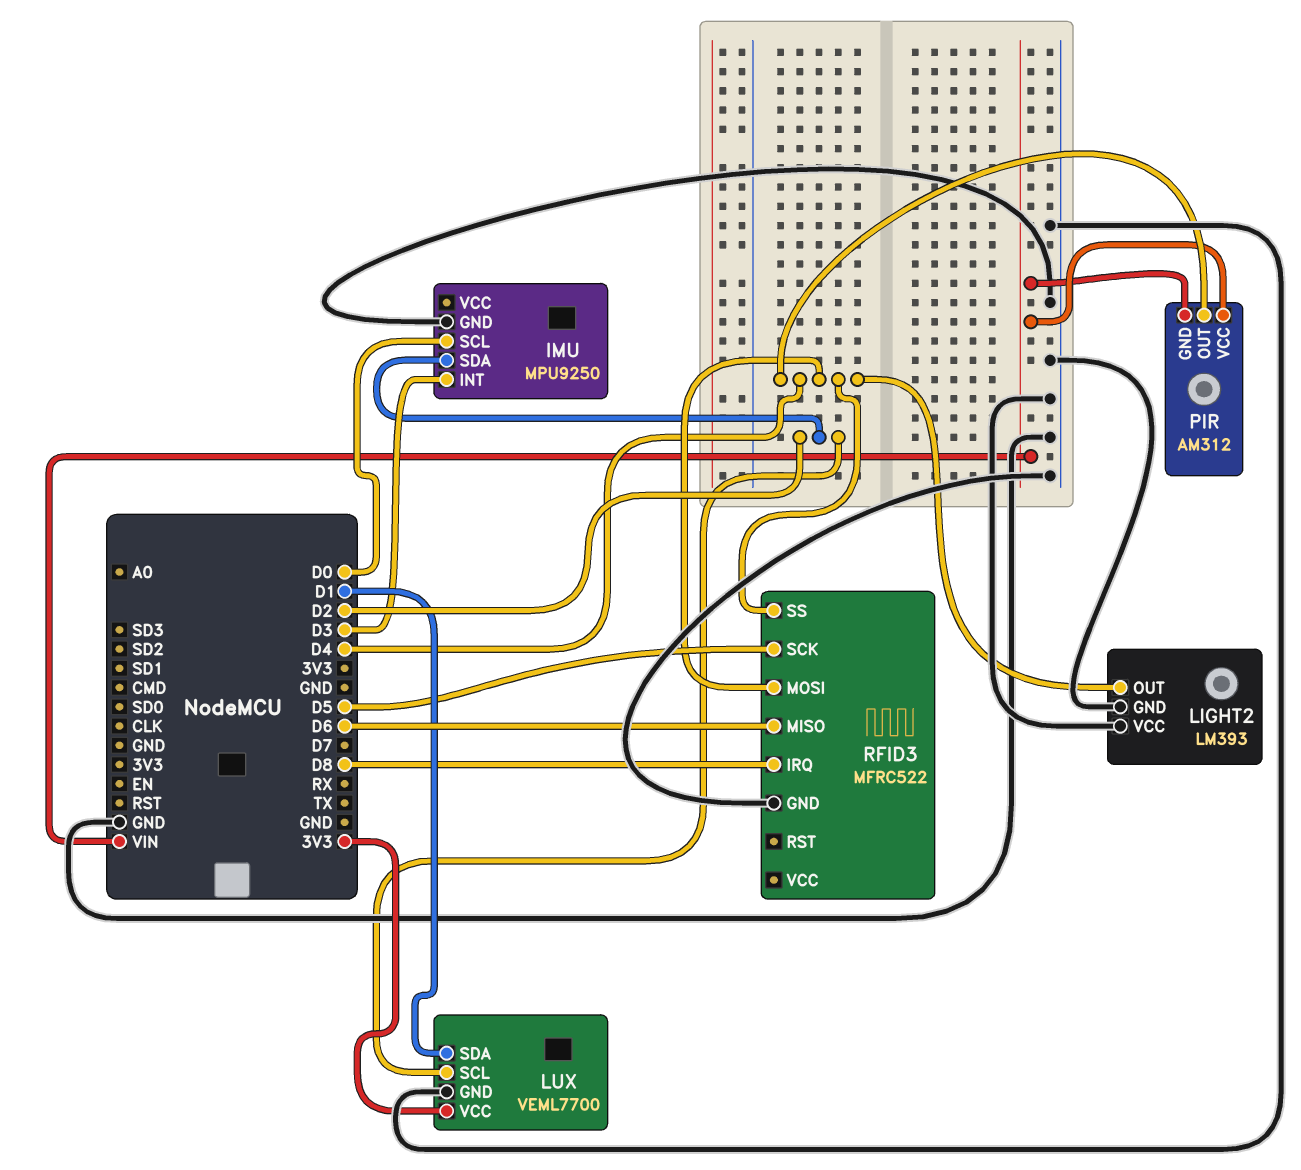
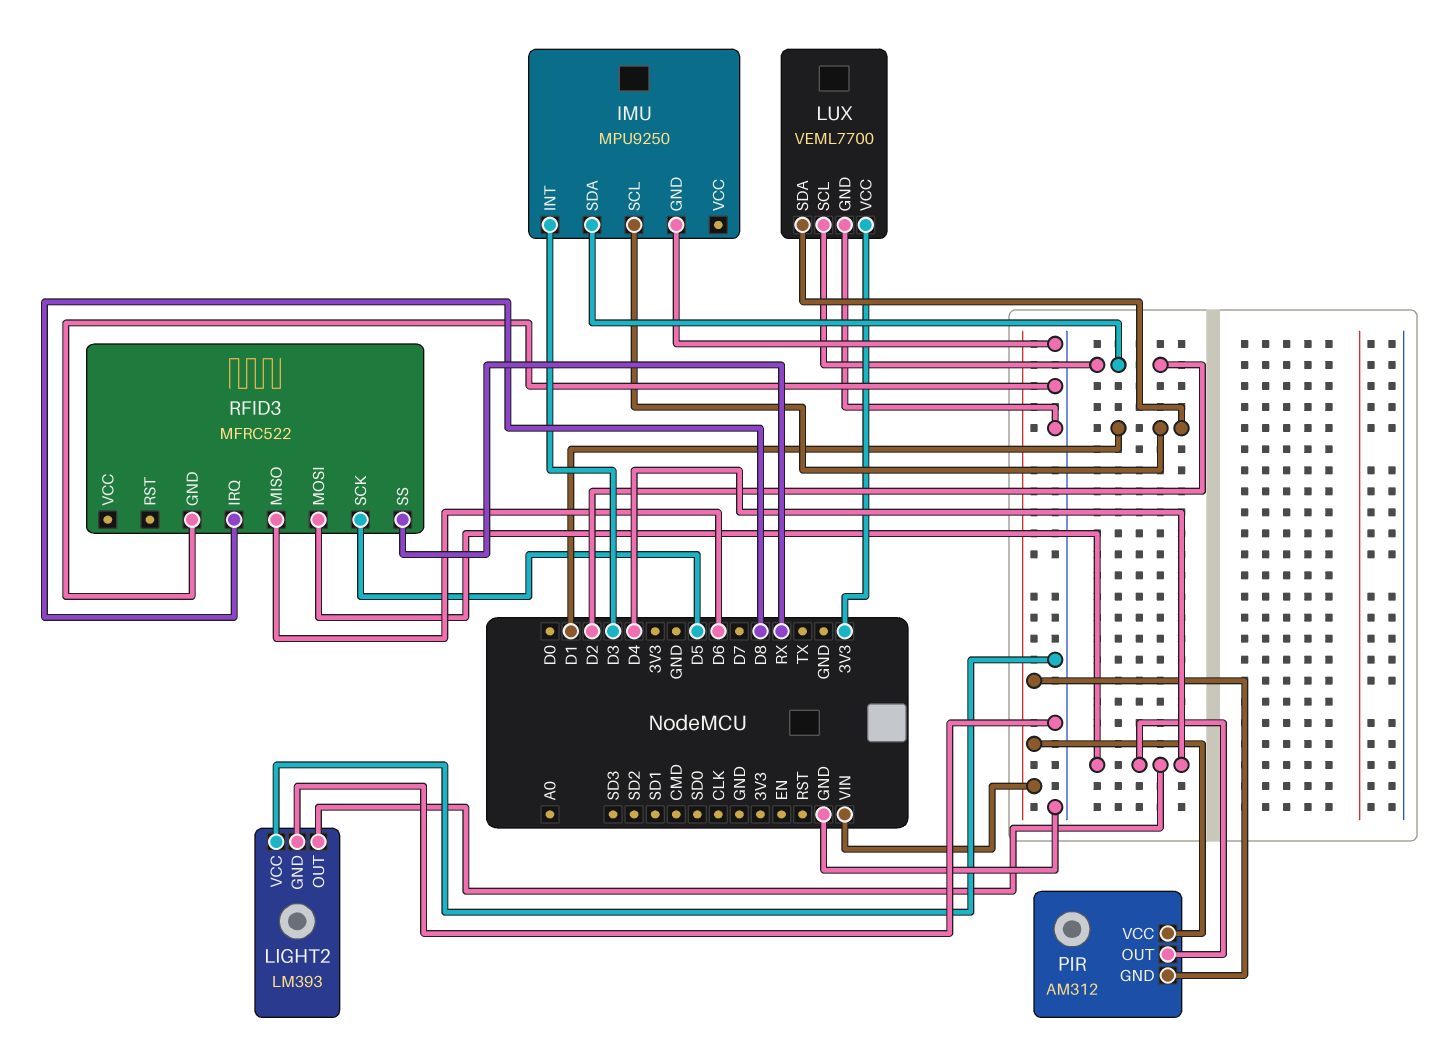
IMU pin SCL: D0 -> D1
RFID3 pin SS: D4 -> RX

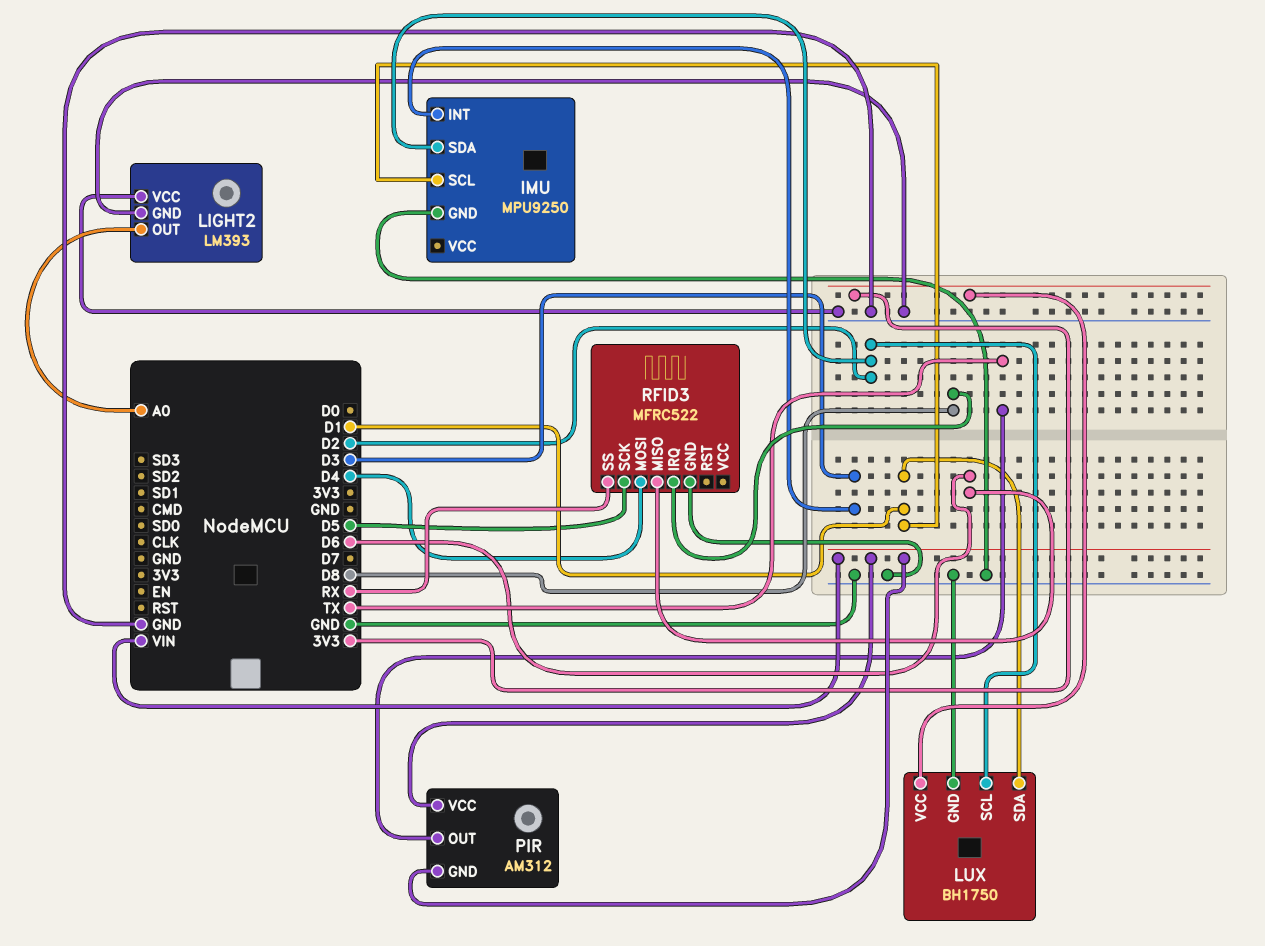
LIGHT2 pin OUT: D4 -> A0
LUX: VEML7700 -> BH1750
PIR pin OUT: D4 -> TX

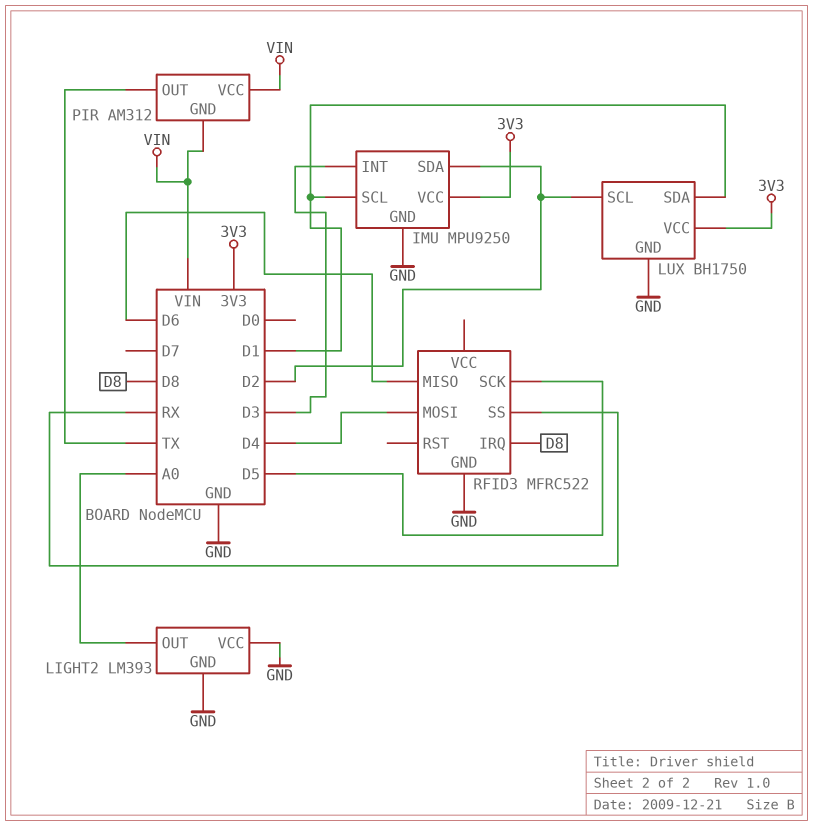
IMU pin VCC: none -> 3V3

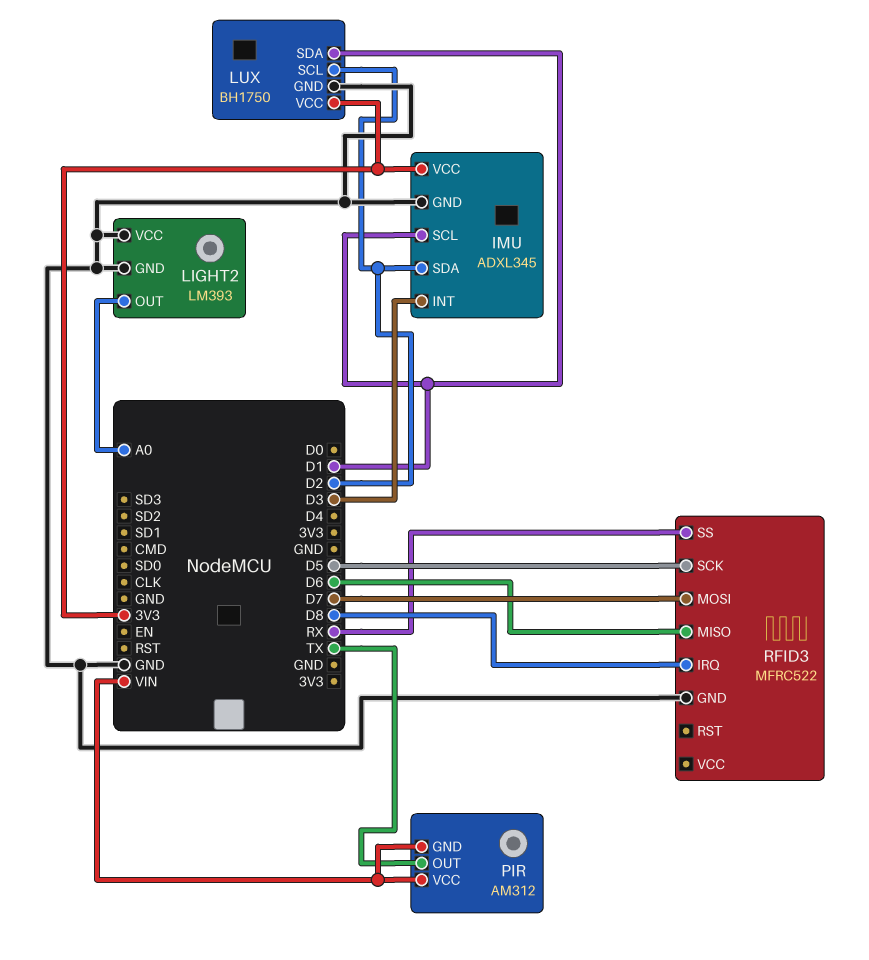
IMU: MPU9250 -> ADXL345
RFID3 pin MOSI: D4 -> D7

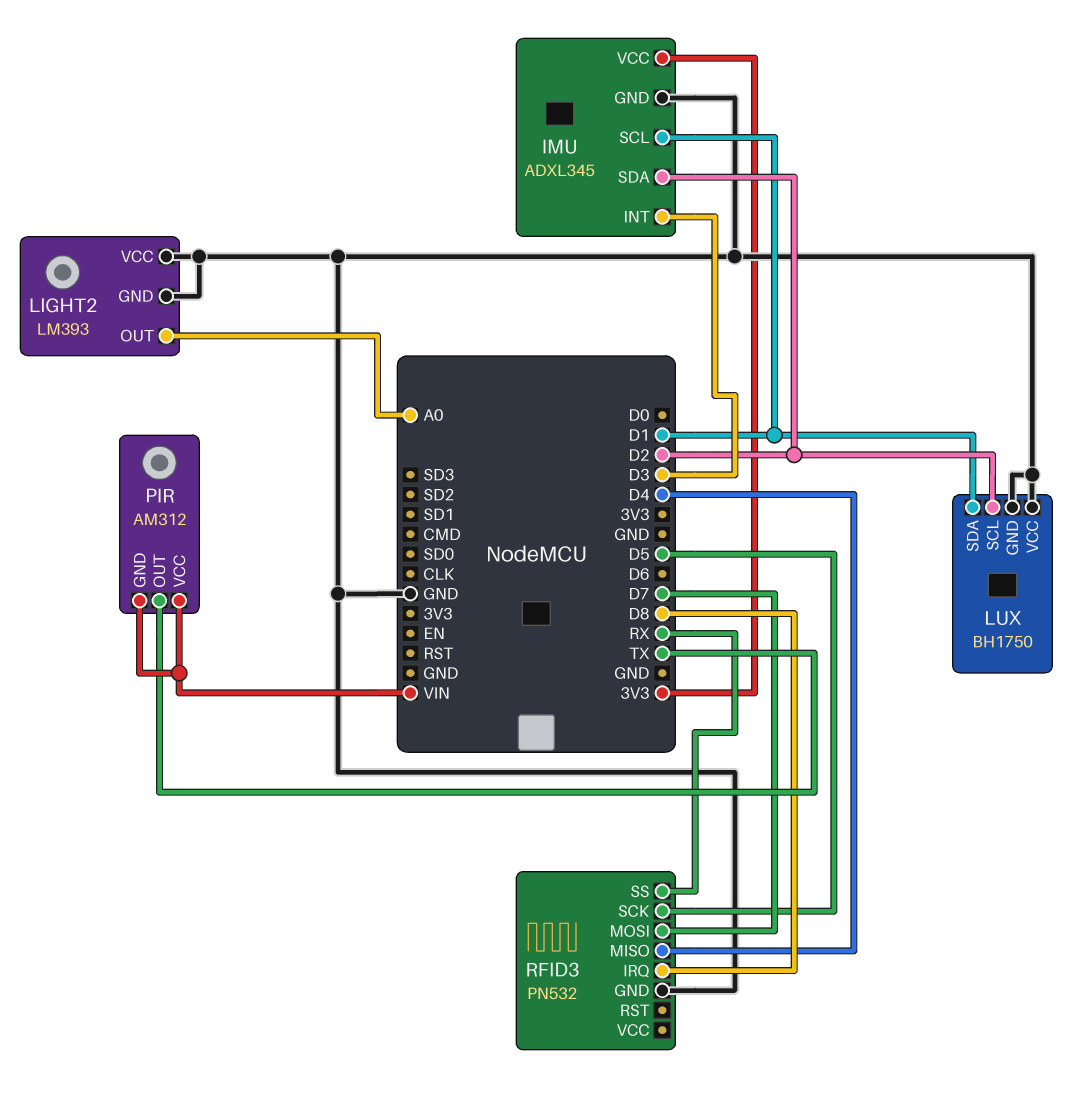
LUX pin VCC: 3V3 -> GND
RFID3: MFRC522 -> PN532
RFID3 pin MISO: D6 -> D4

